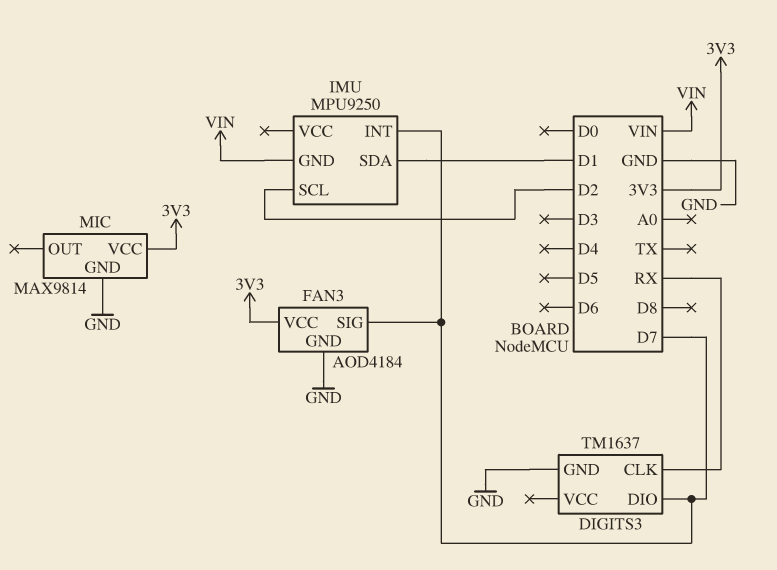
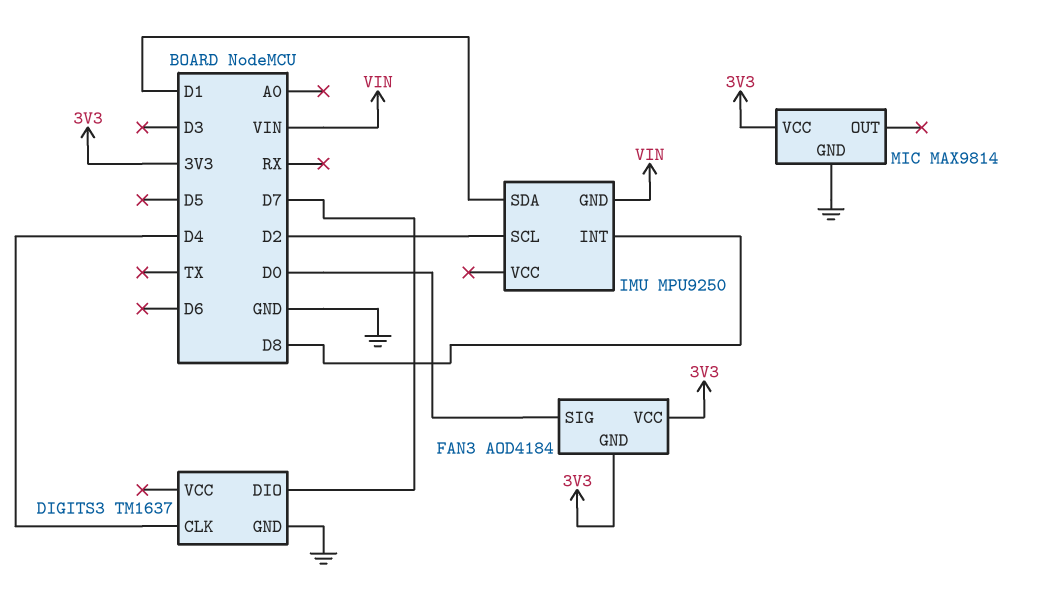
DIGITS3 pin CLK: RX -> D4
FAN3 pin GND: GND -> 3V3
FAN3 pin SIG: D7 -> D0
IMU pin INT: D7 -> D8

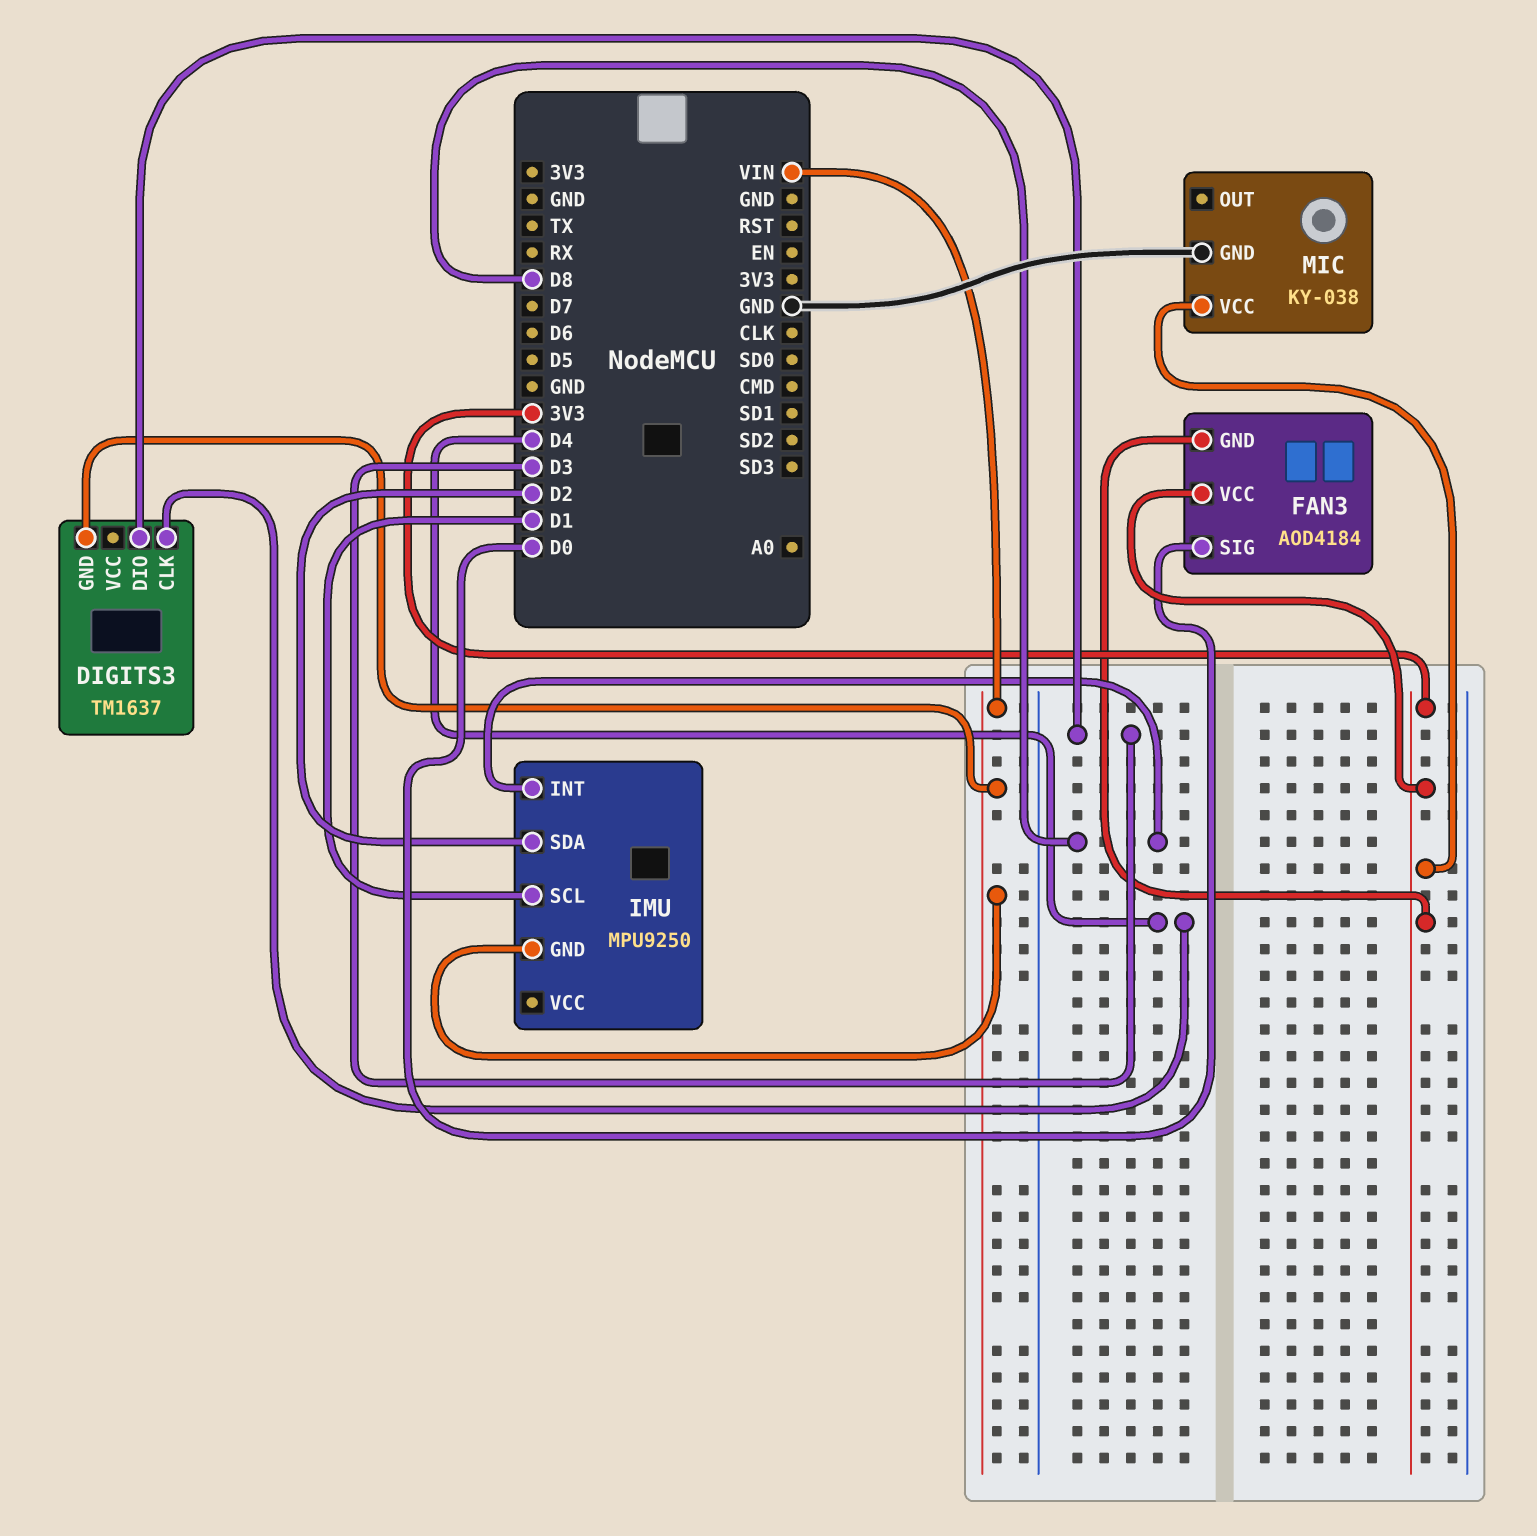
DIGITS3 pin DIO: D7 -> D3
DIGITS3 pin GND: GND -> VIN
IMU pin SCL: D2 -> D1
IMU pin SDA: D1 -> D2
MIC: MAX9814 -> KY-038

